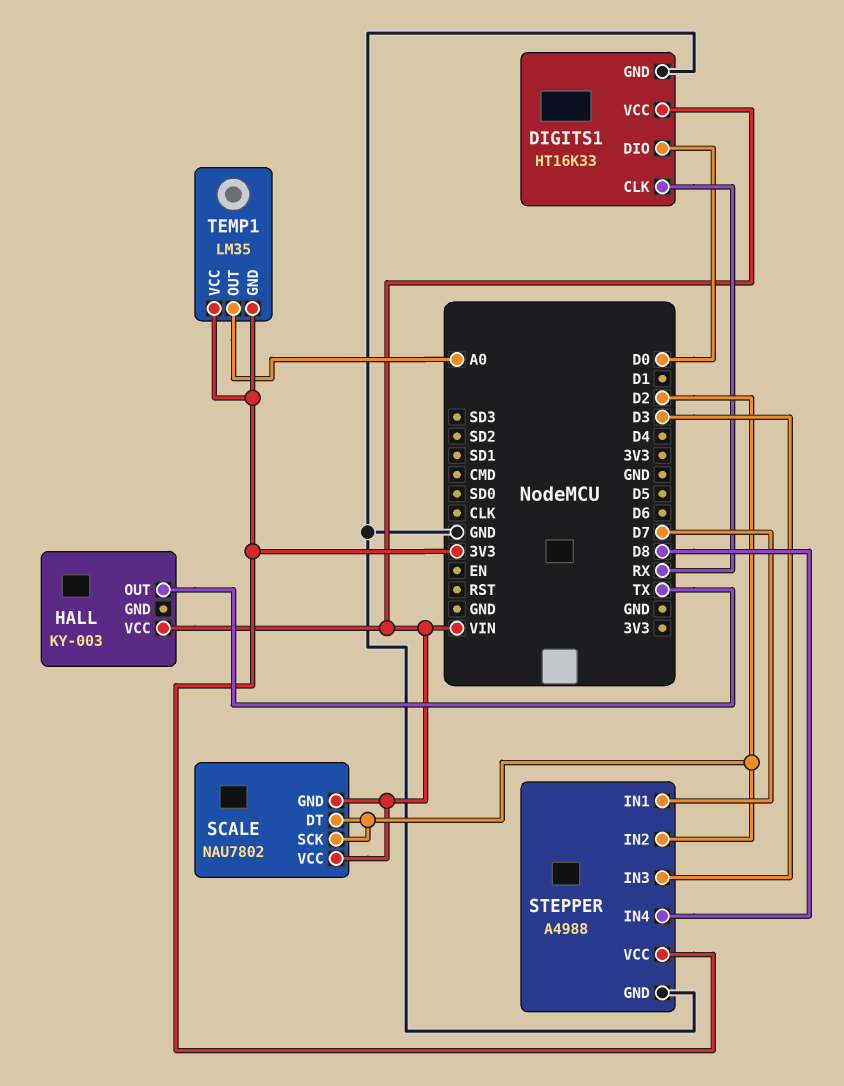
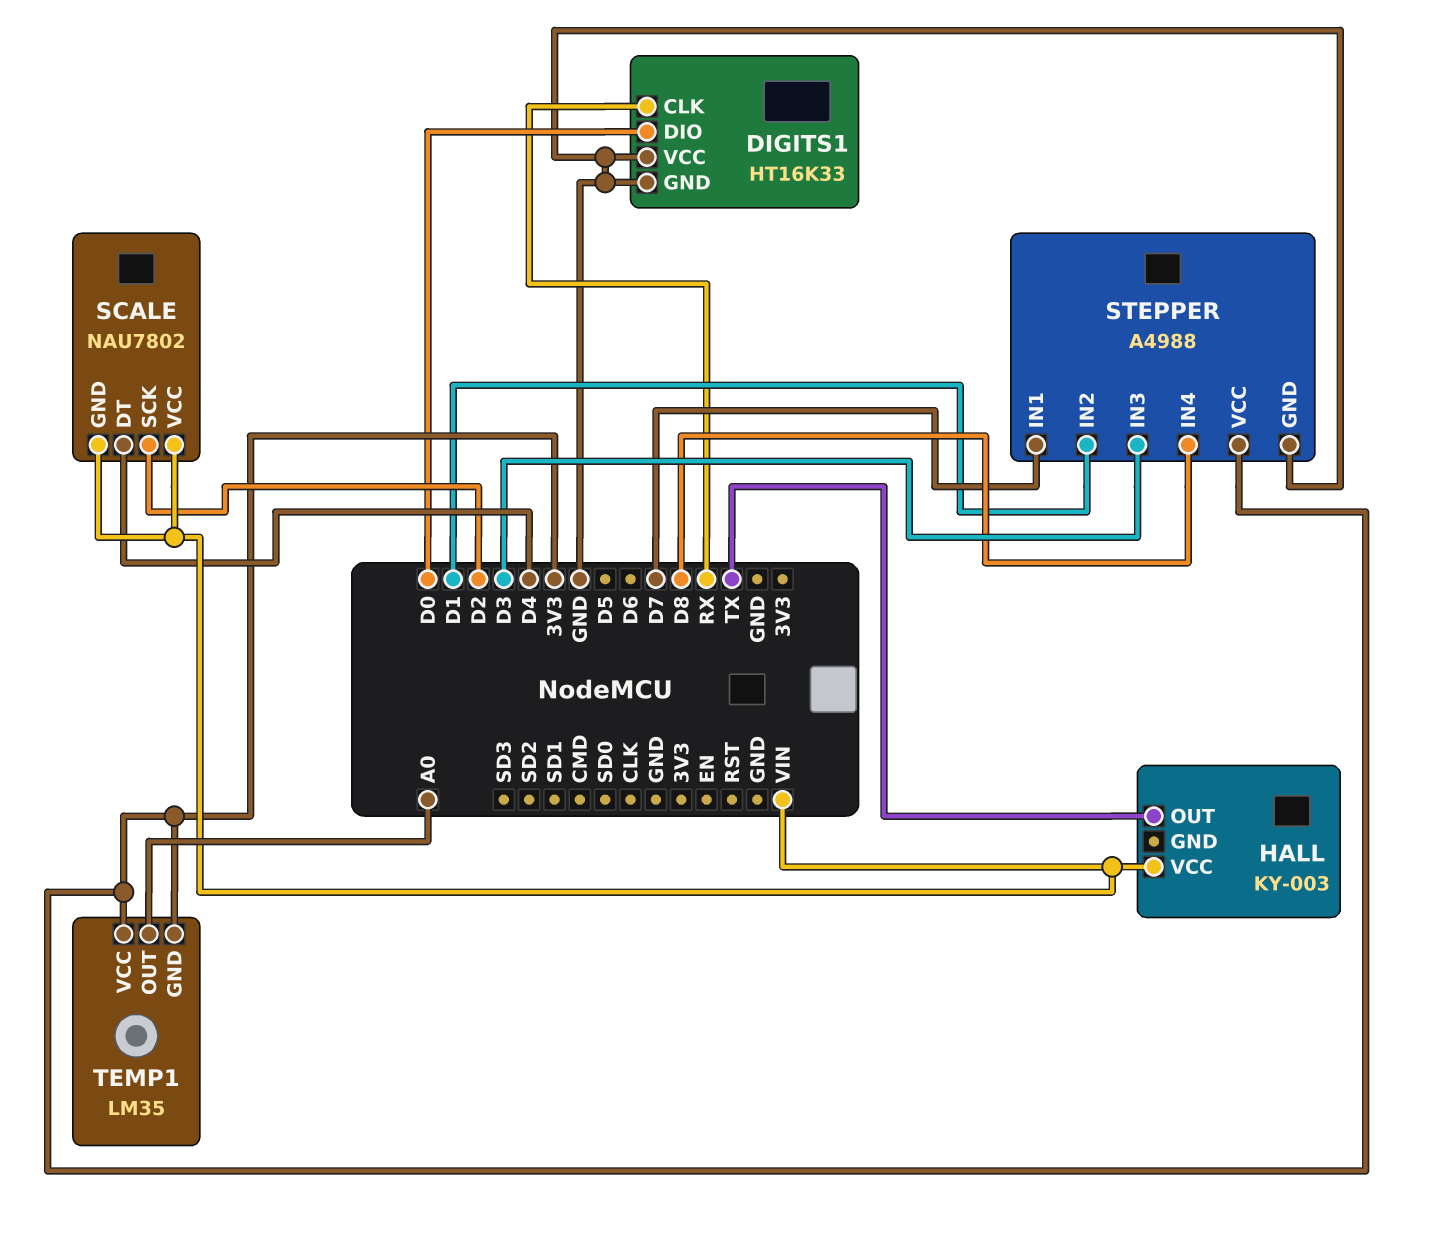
DIGITS1 pin VCC: VIN -> GND
SCALE pin DT: D2 -> D4
STEPPER pin IN2: D2 -> D1

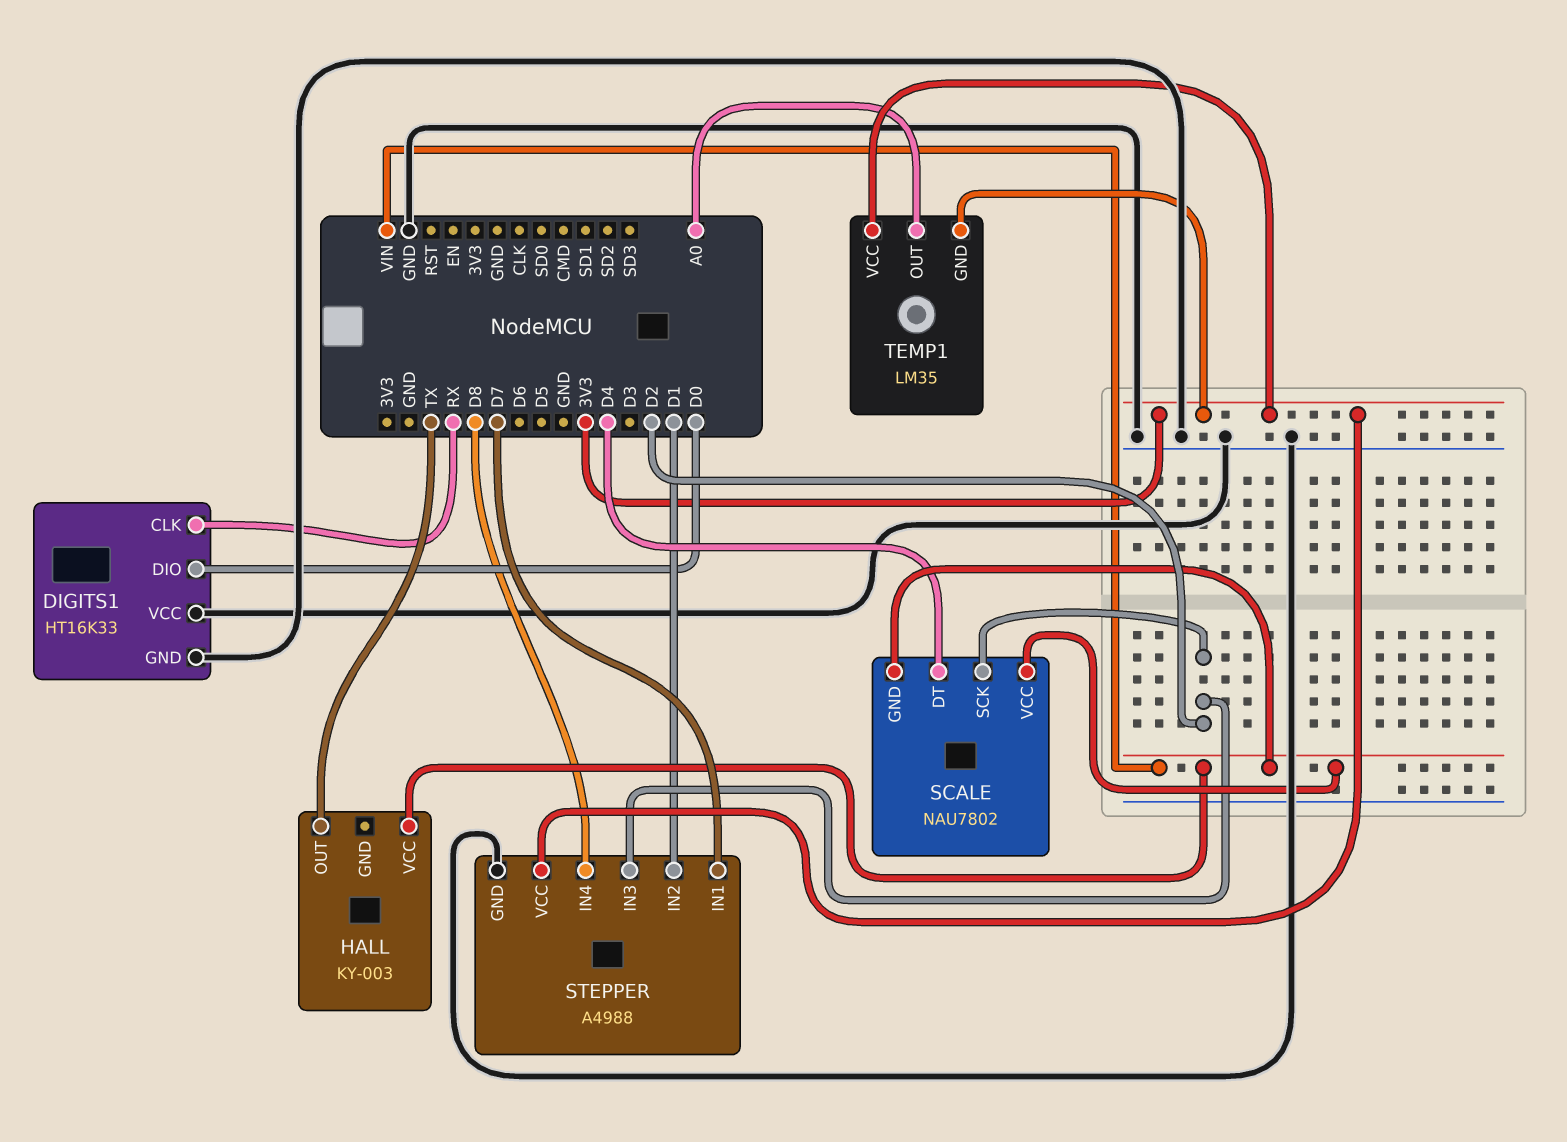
STEPPER pin IN3: D3 -> D2

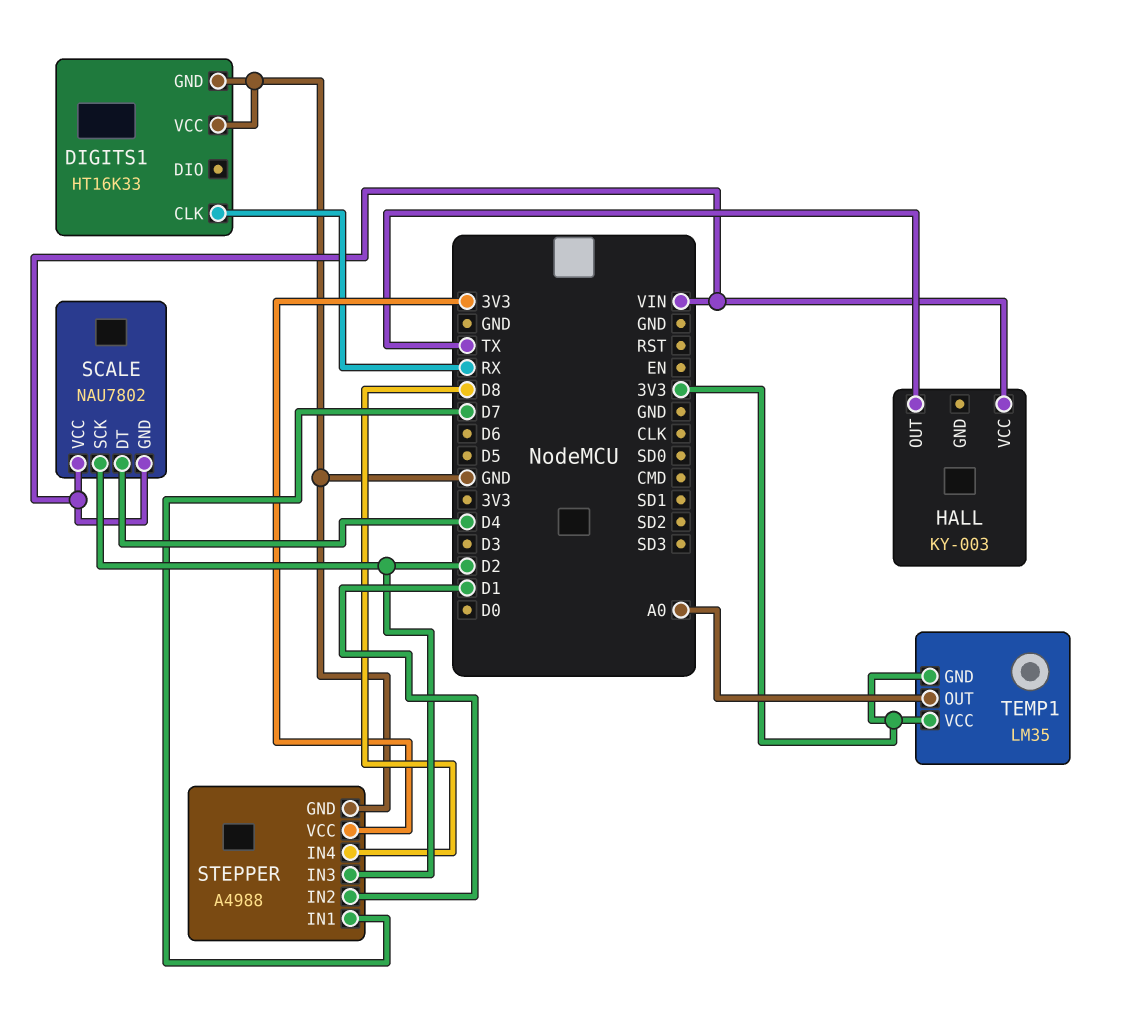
DIGITS1 pin DIO: D0 -> none

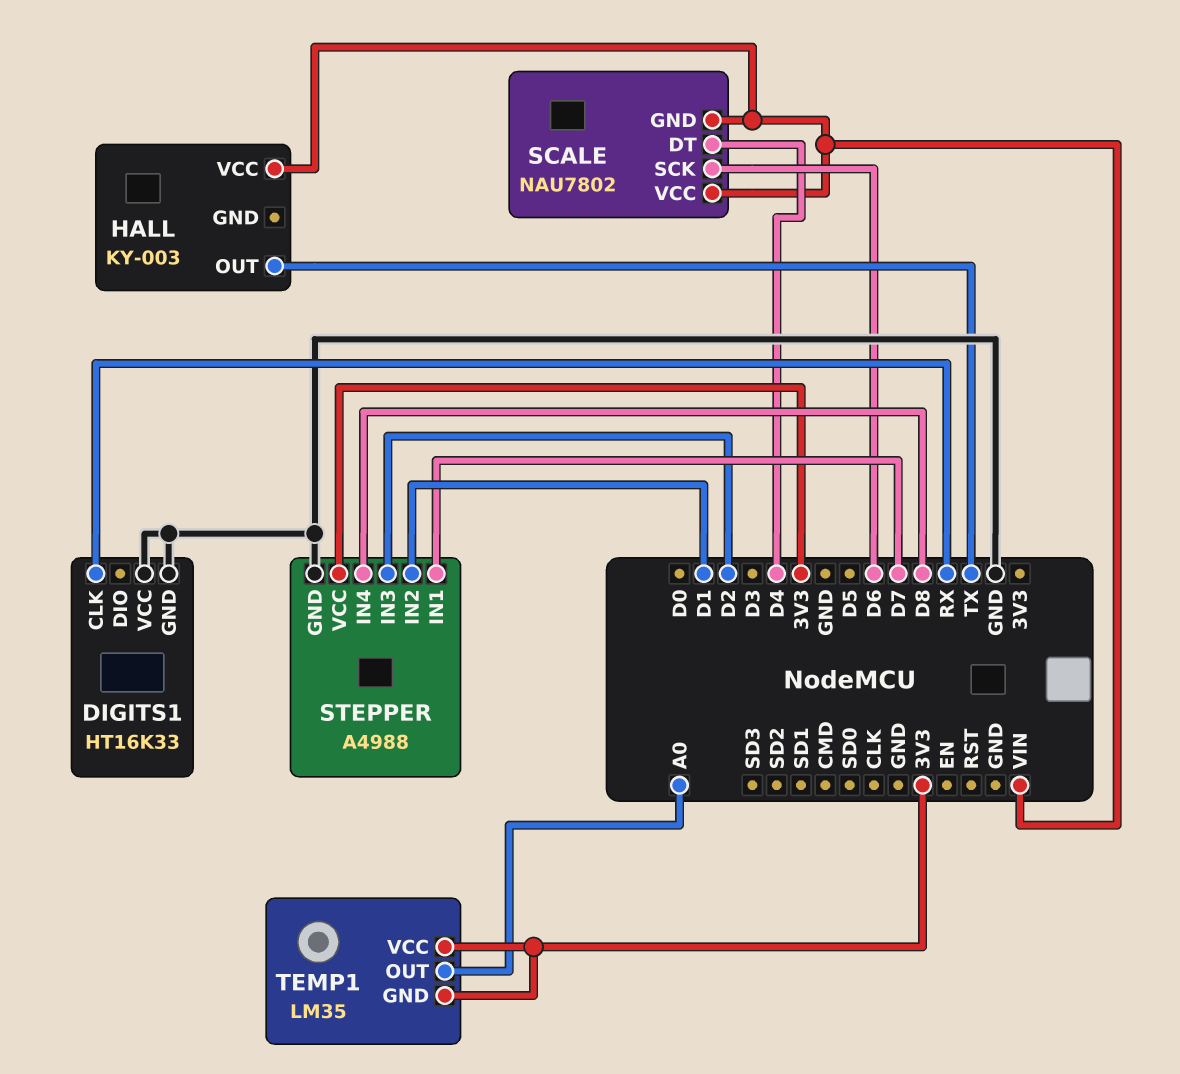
SCALE pin SCK: D2 -> D6

